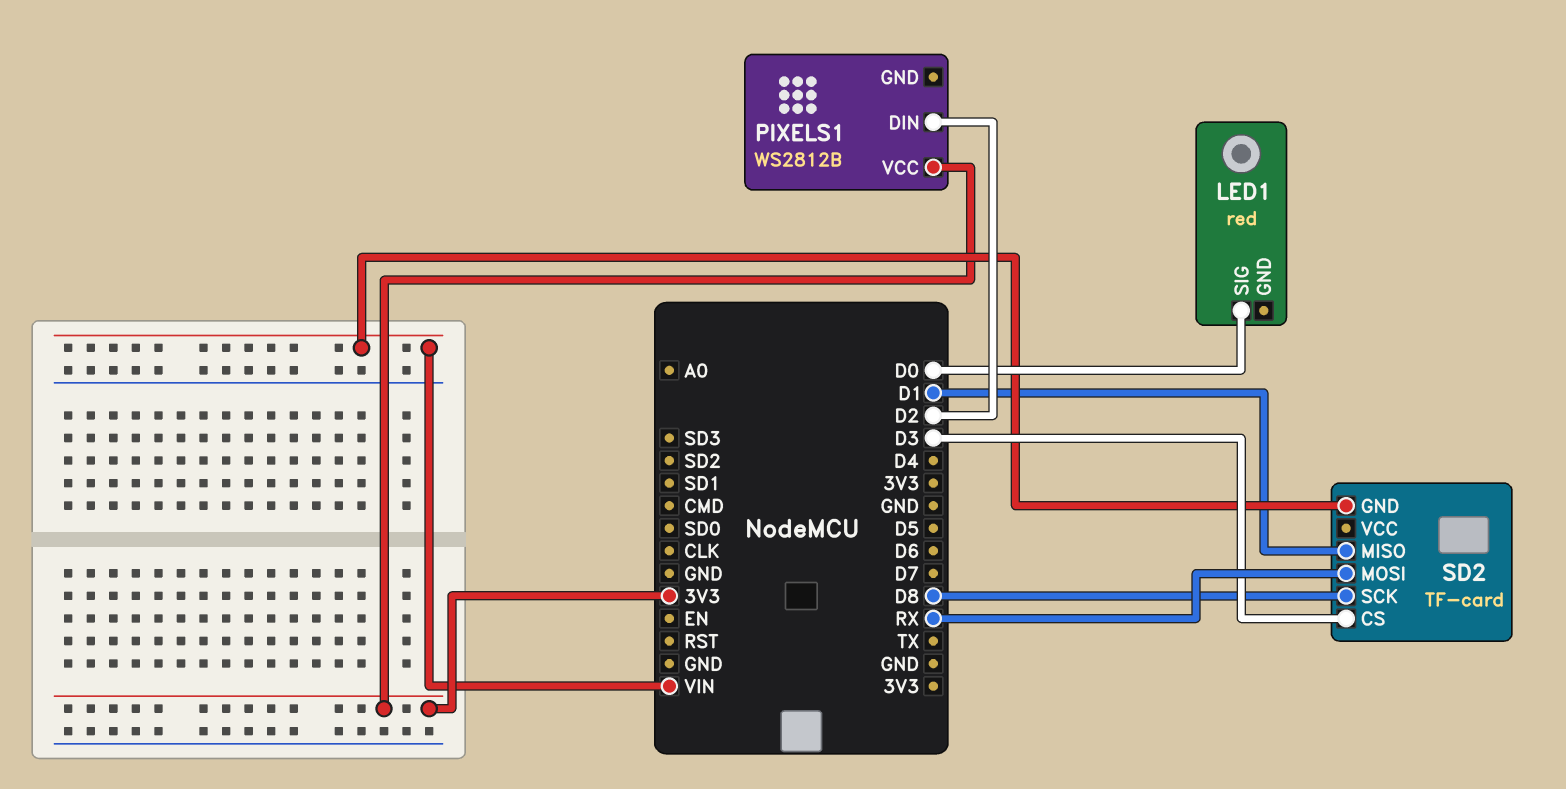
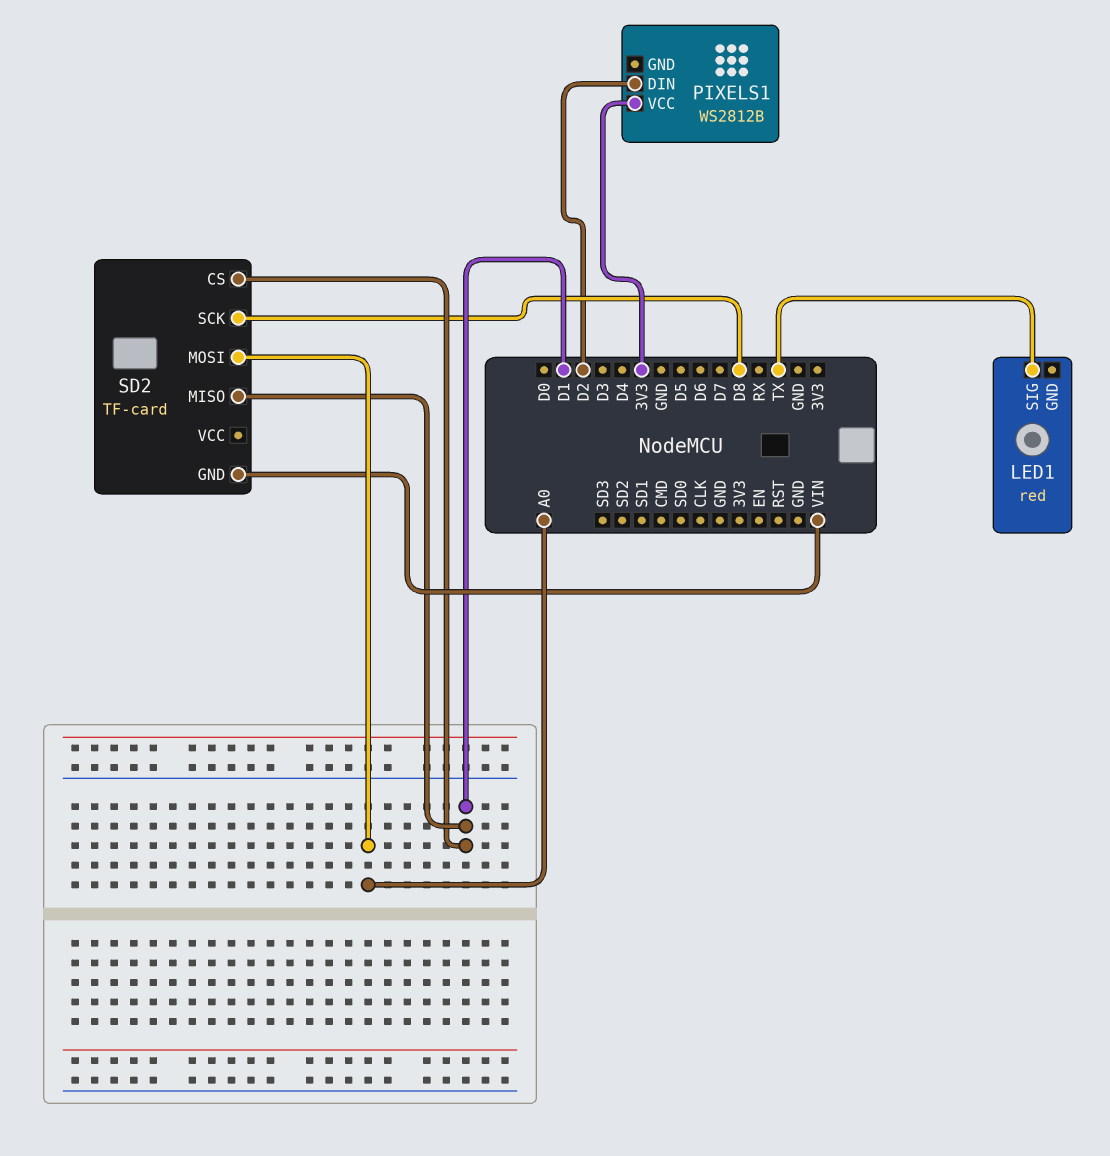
LED1 pin SIG: D0 -> TX
SD2 pin CS: D3 -> D1
SD2 pin MOSI: RX -> A0

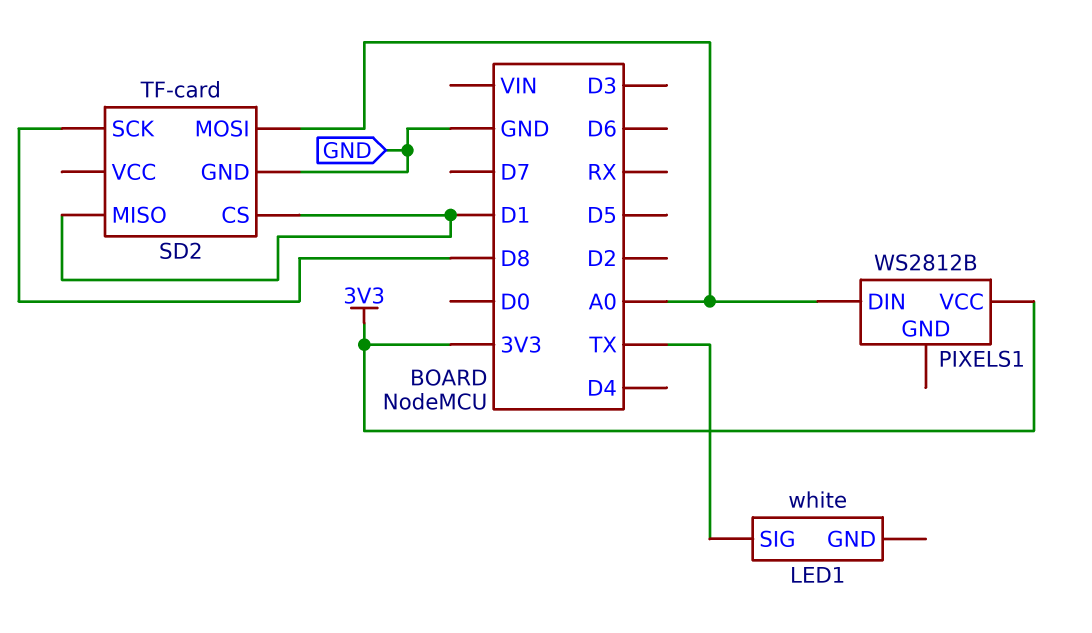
LED1: red -> white
PIXELS1 pin DIN: D2 -> A0
SD2 pin GND: VIN -> GND

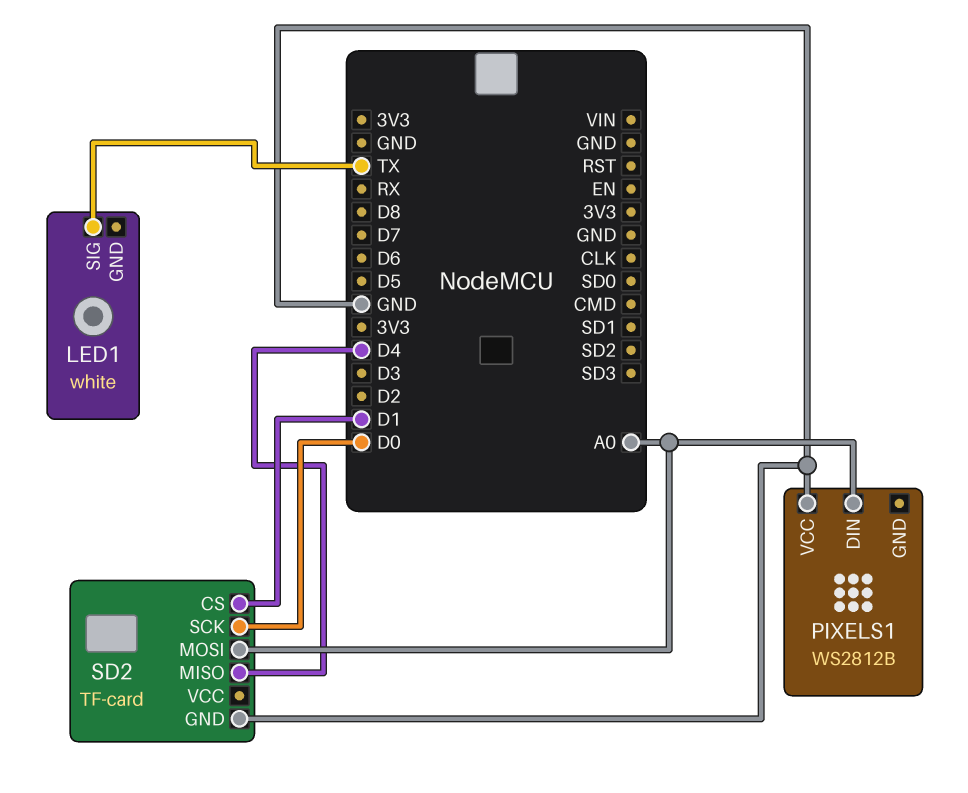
PIXELS1 pin VCC: 3V3 -> GND
SD2 pin MISO: D1 -> D4
SD2 pin SCK: D8 -> D0

